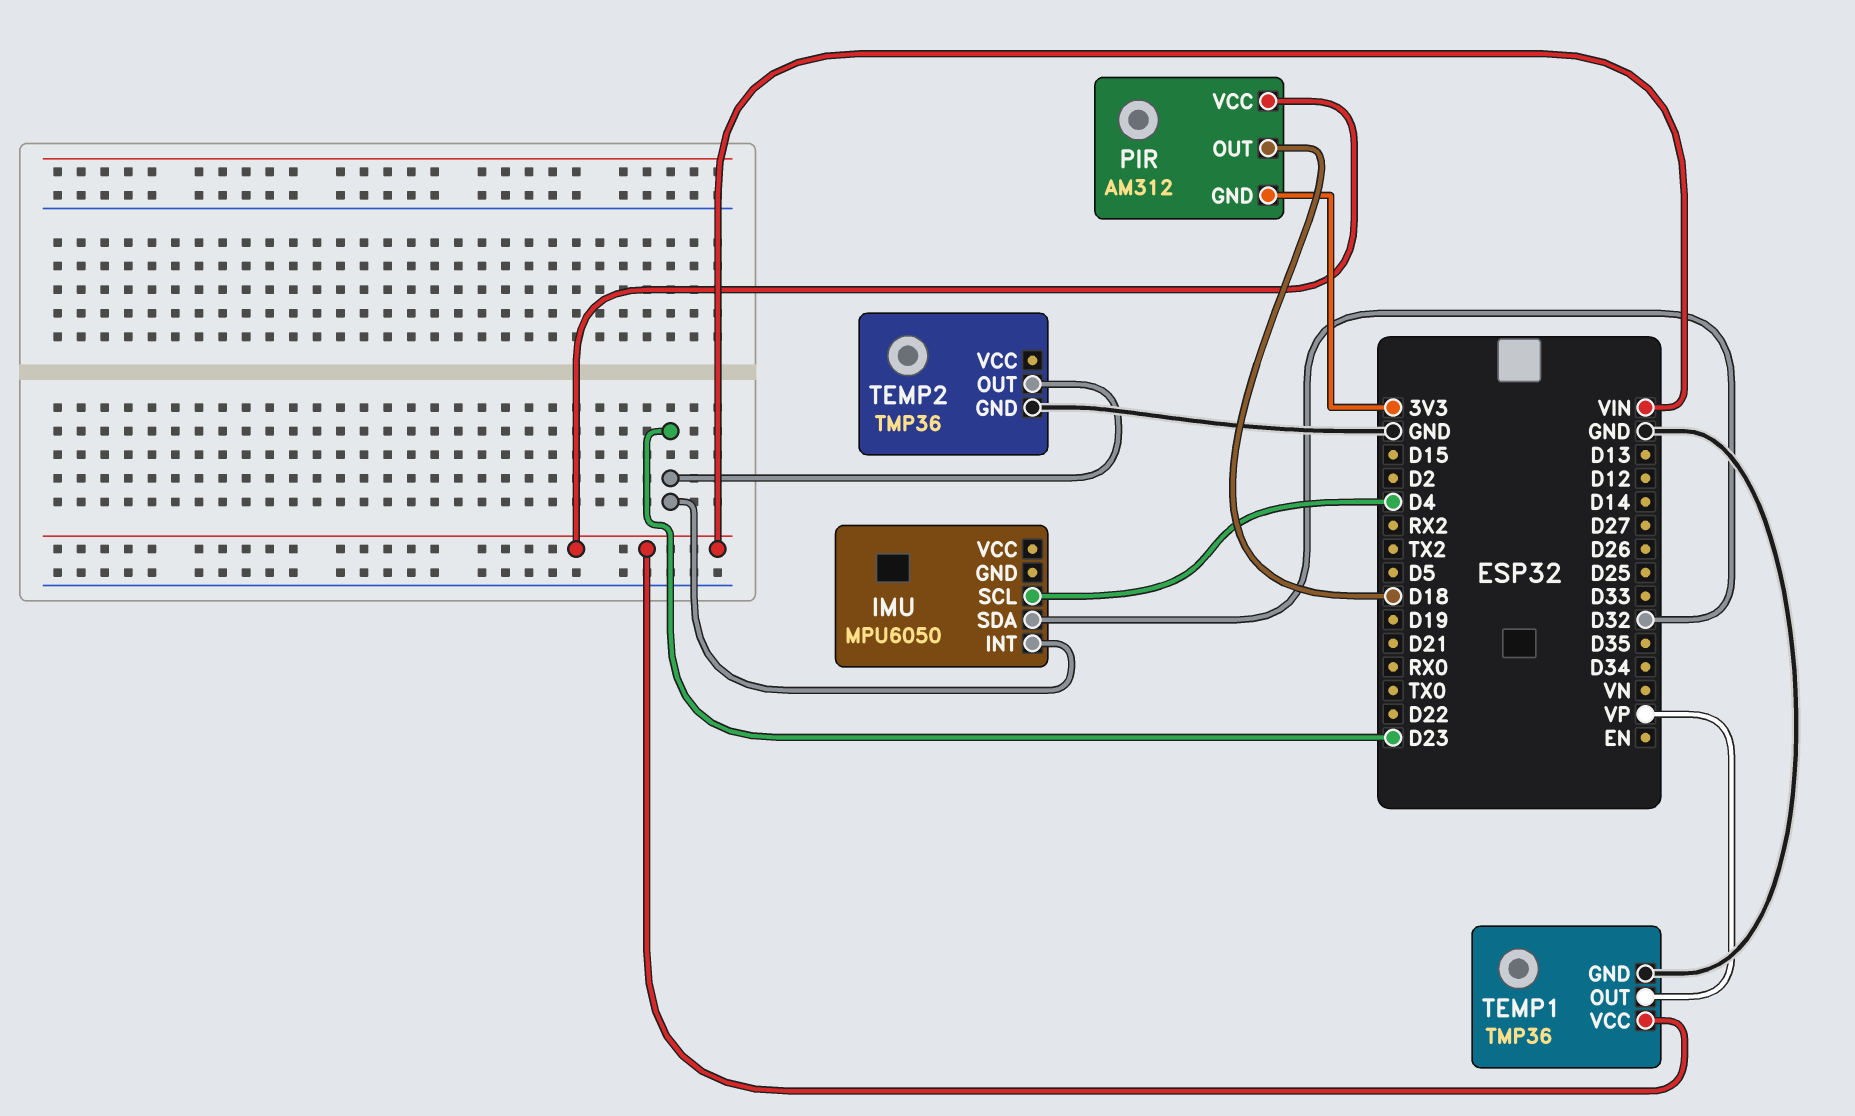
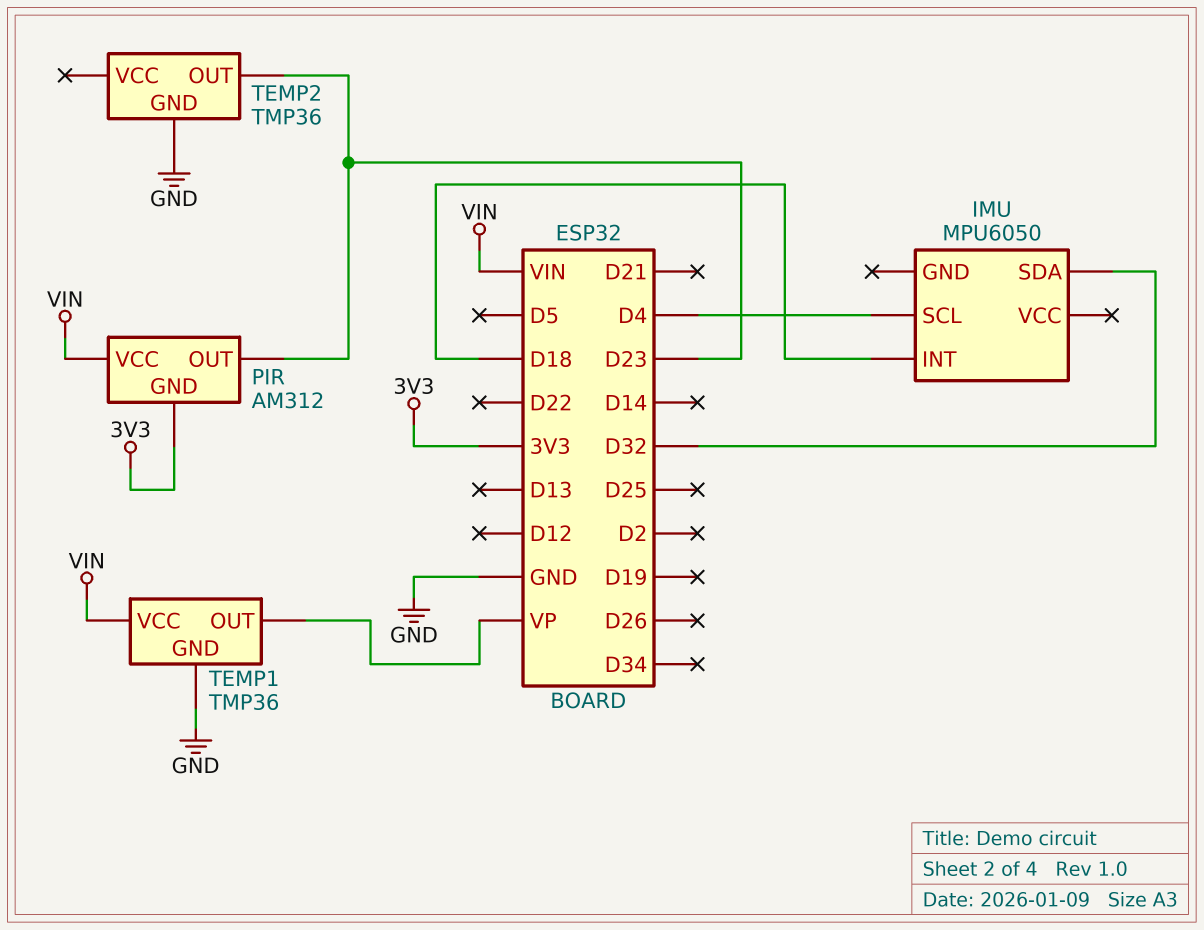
IMU pin INT: D23 -> D18
PIR pin OUT: D18 -> D23

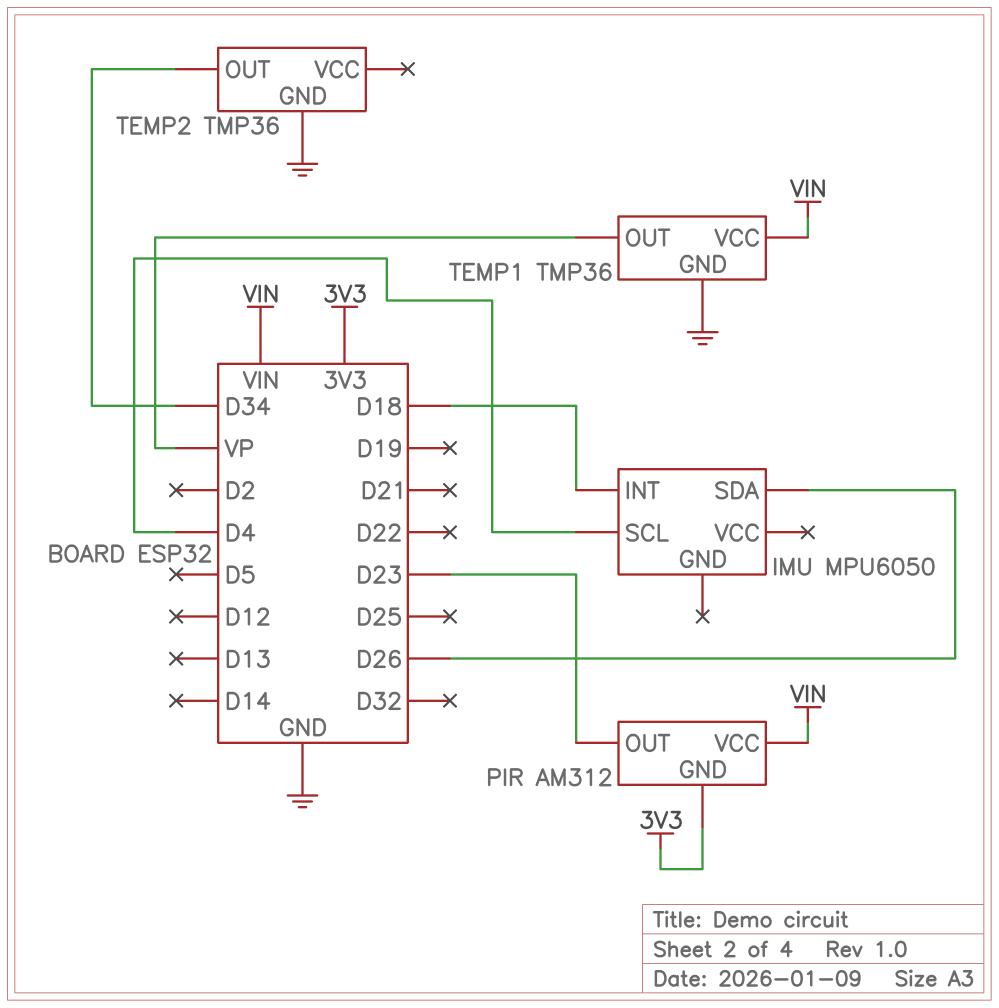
IMU pin SDA: D32 -> D26
TEMP2 pin OUT: D23 -> D34

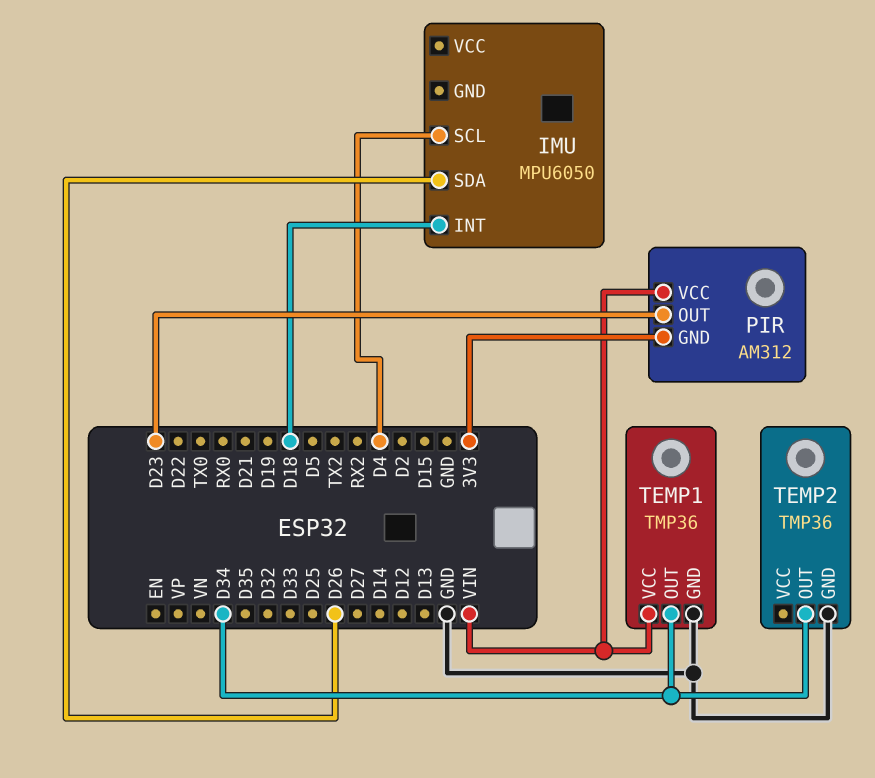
TEMP1 pin OUT: VP -> D34

